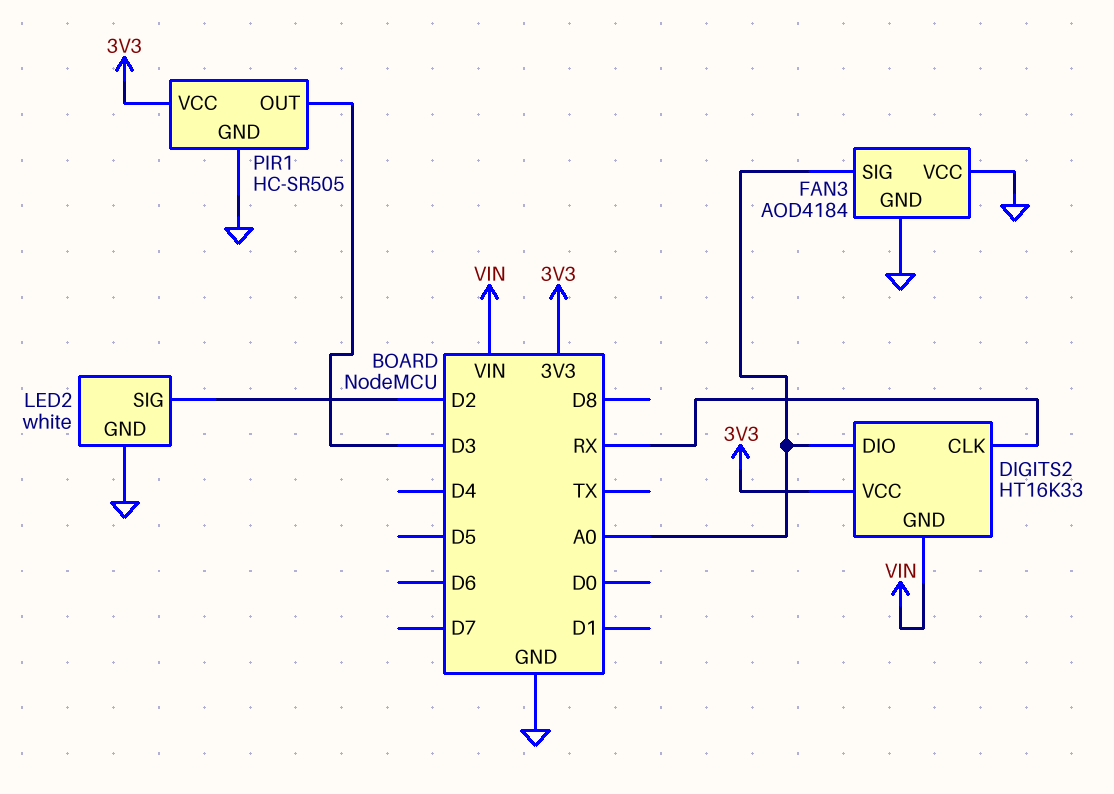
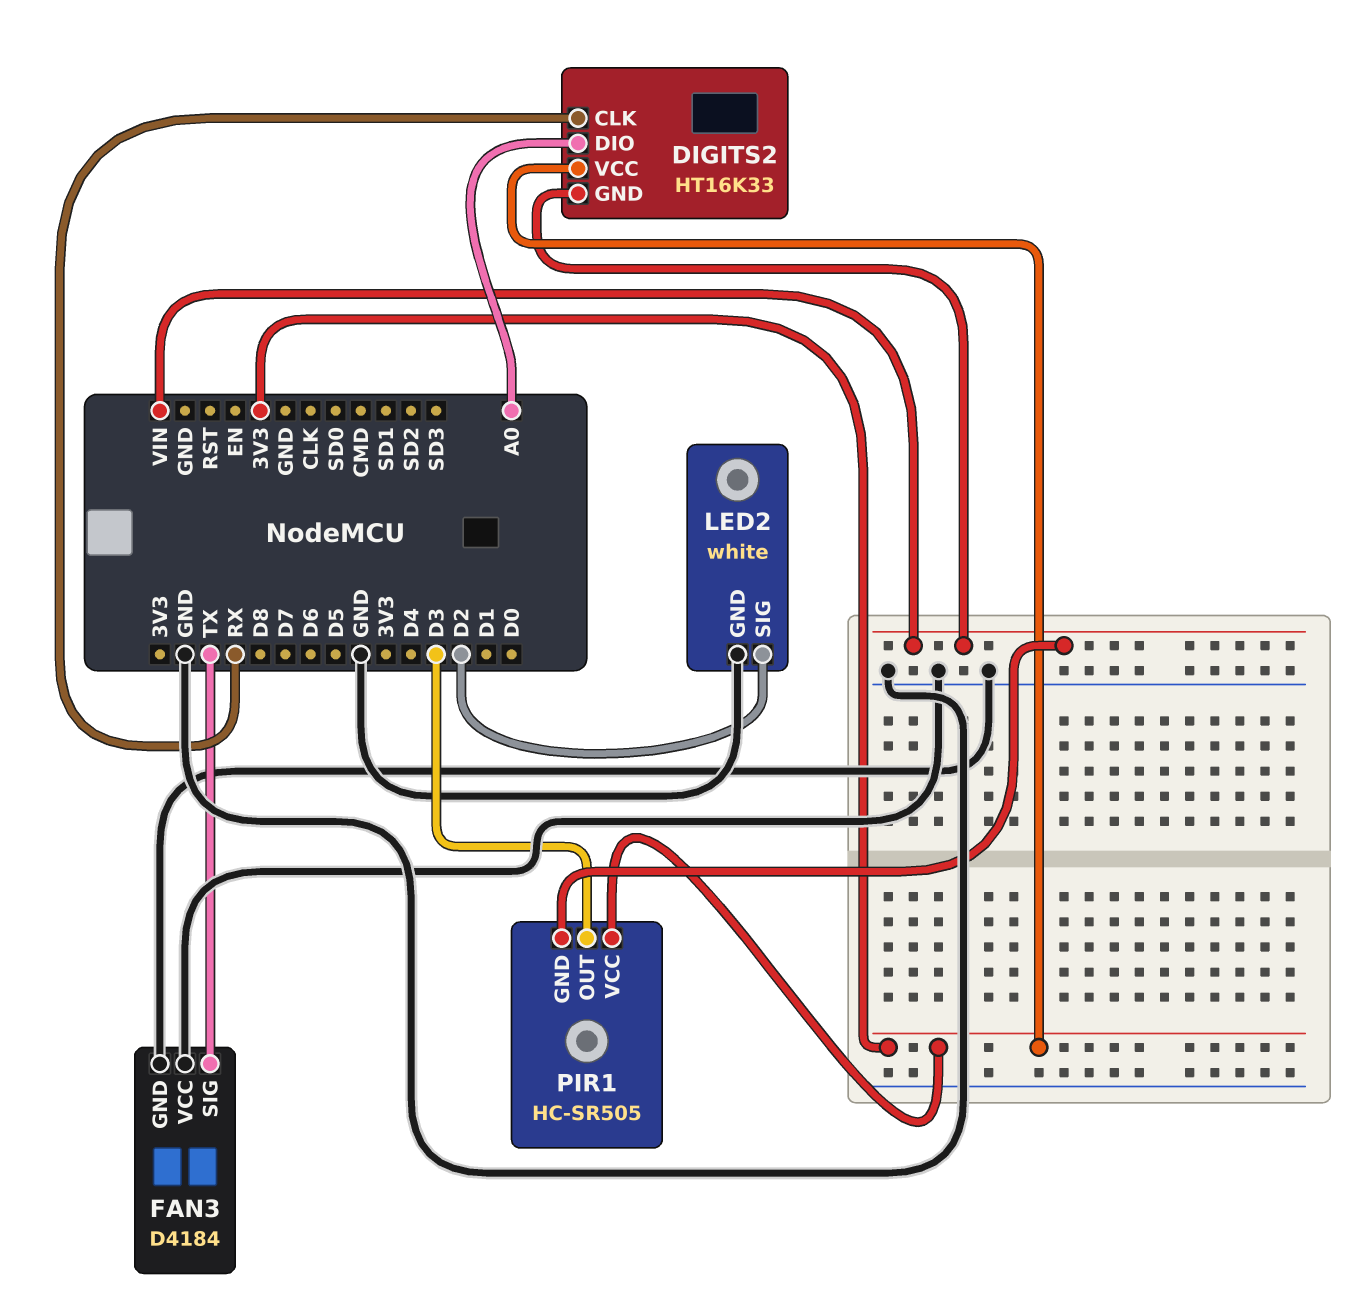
FAN3: AOD4184 -> D4184
FAN3 pin SIG: A0 -> TX
PIR1 pin GND: GND -> VIN

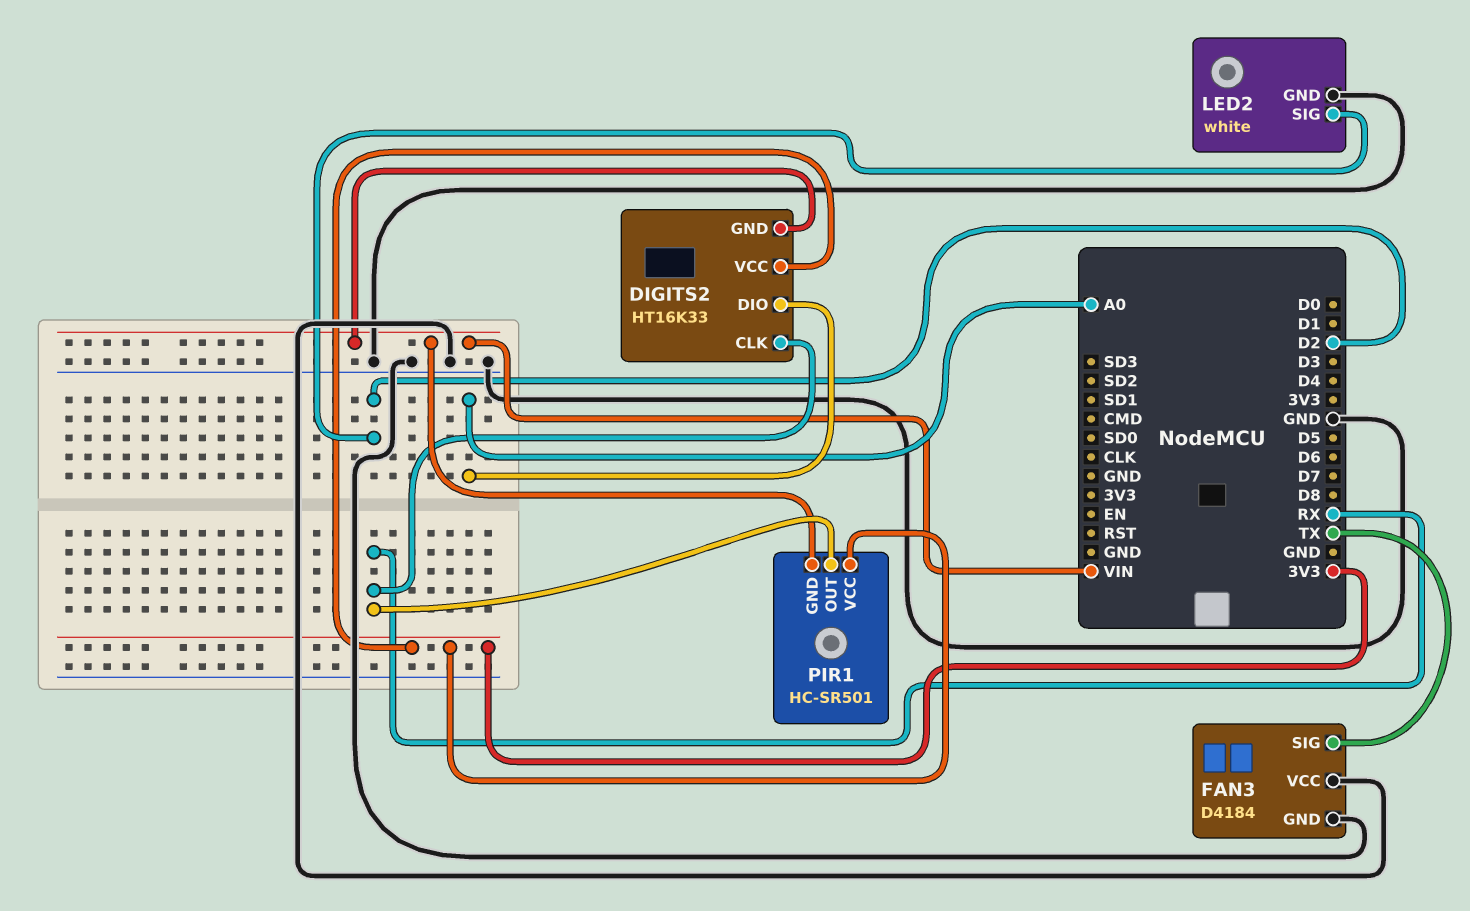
PIR1: HC-SR505 -> HC-SR501
PIR1 pin OUT: D3 -> RX

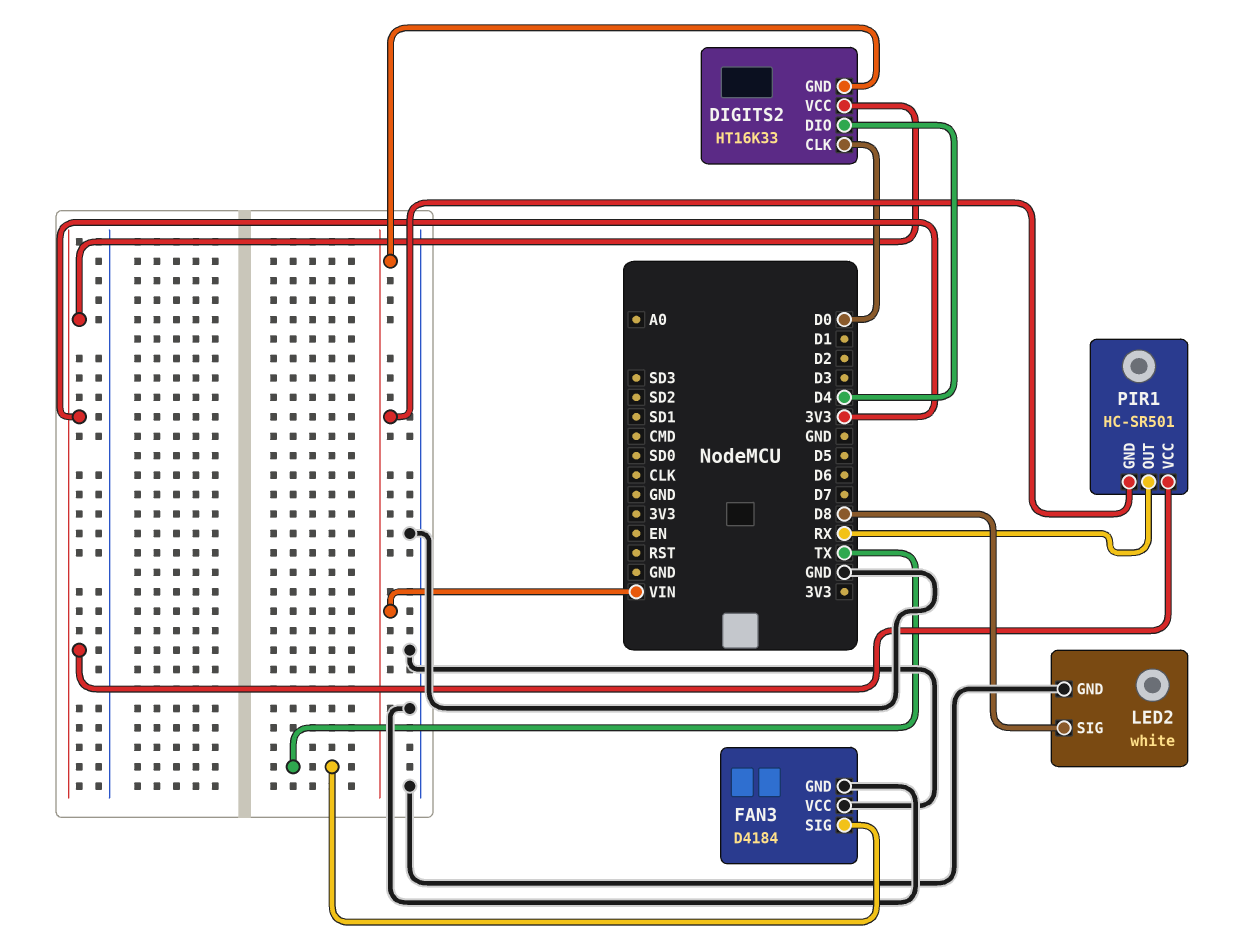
DIGITS2 pin CLK: RX -> D0
DIGITS2 pin DIO: A0 -> D4
LED2 pin SIG: D2 -> D8

